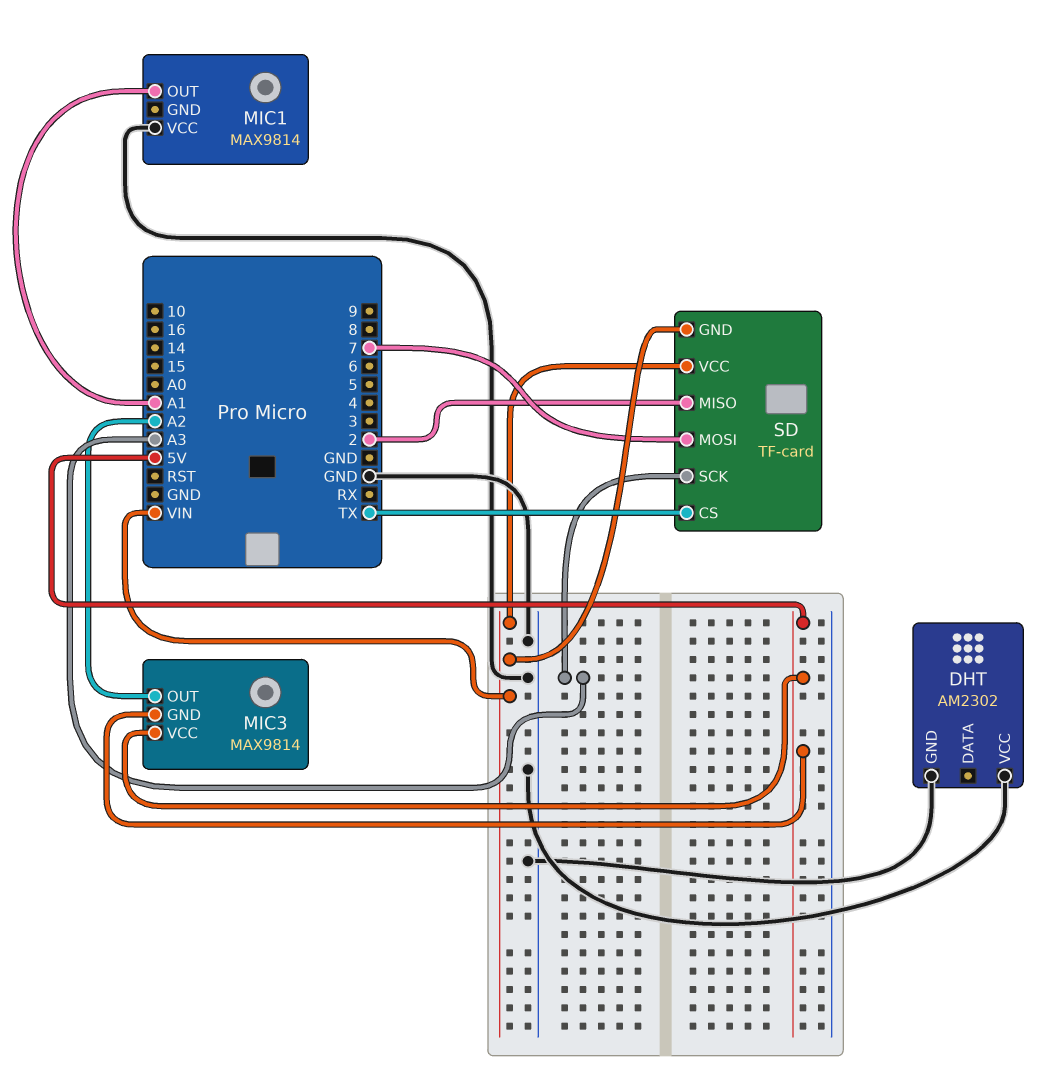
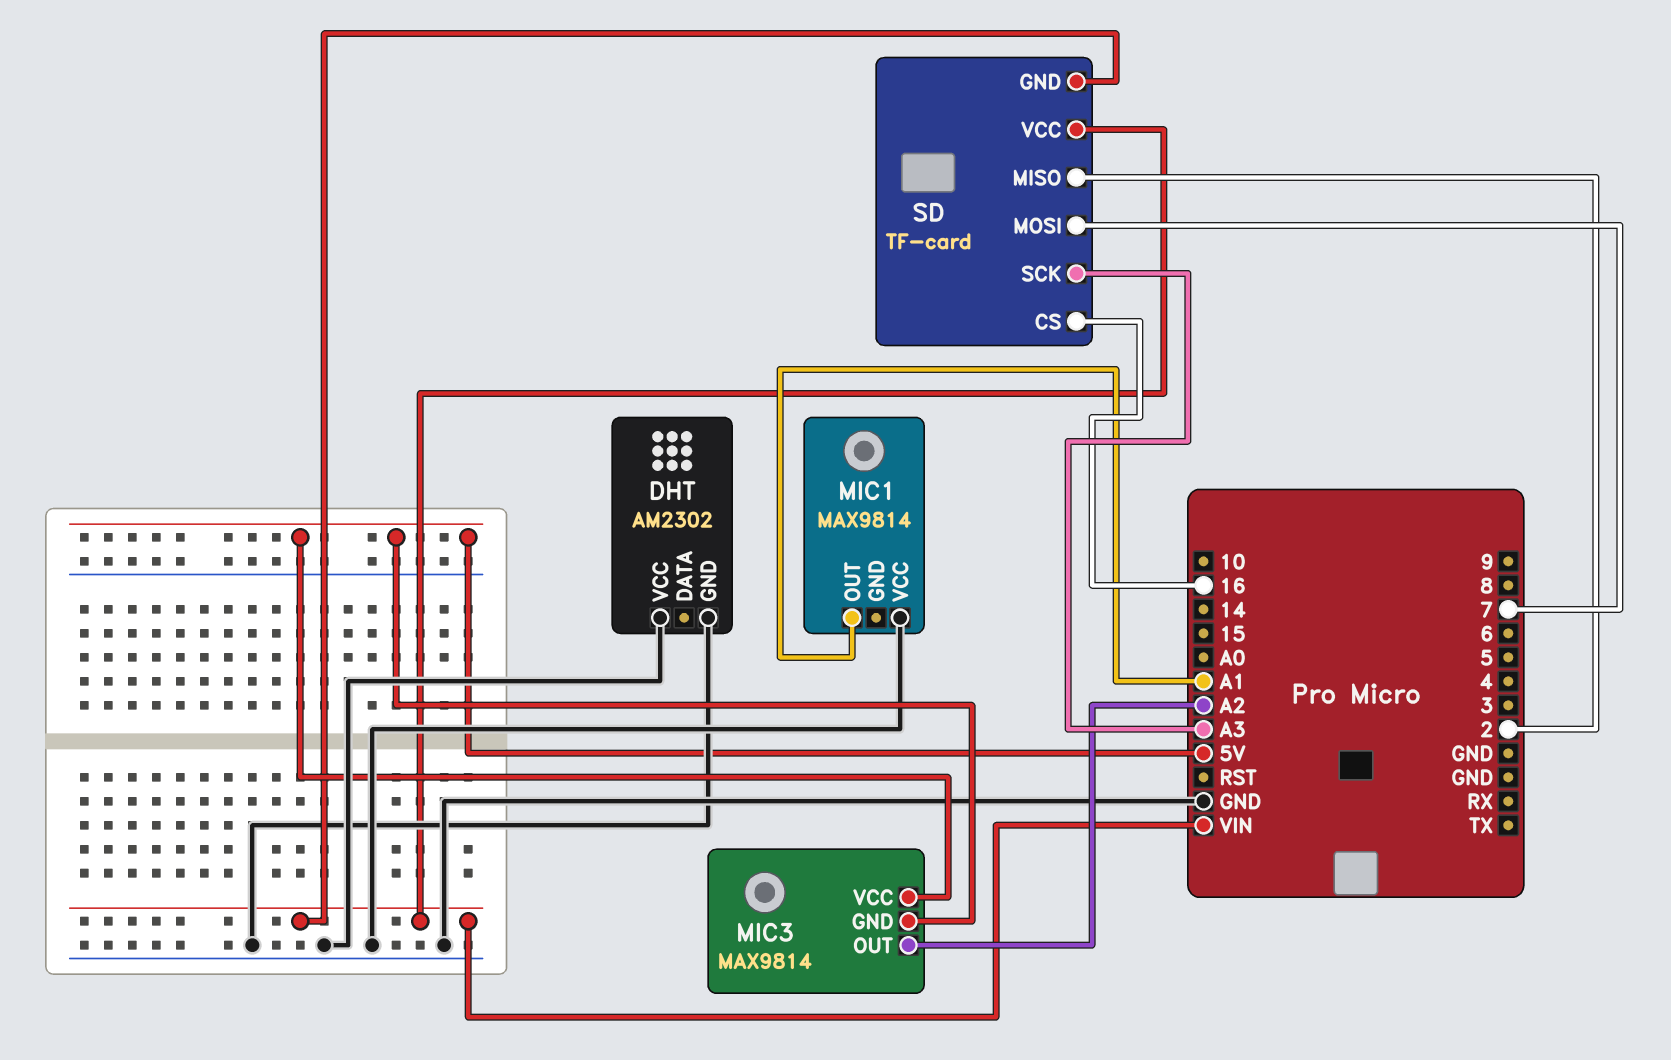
SD pin CS: TX -> 16

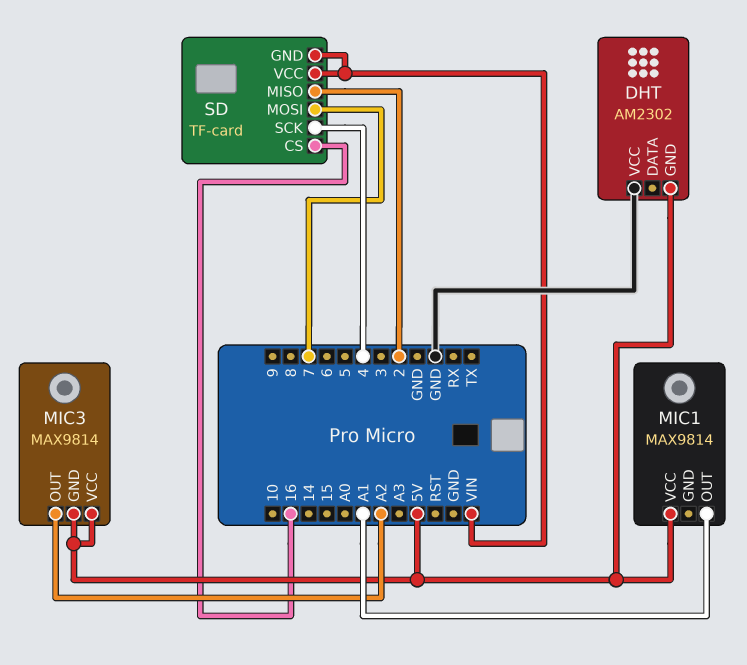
DHT pin GND: GND -> 5V
MIC1 pin VCC: GND -> 5V
SD pin SCK: A3 -> 4

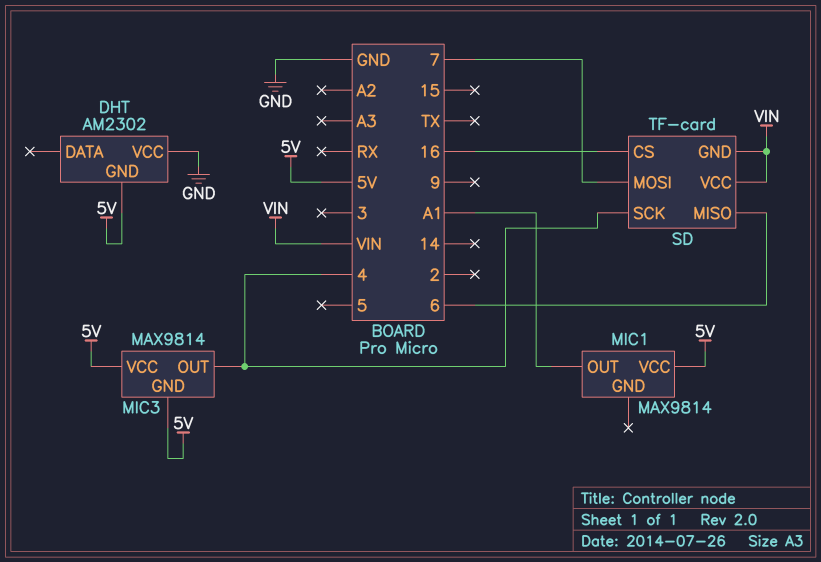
MIC3 pin OUT: A2 -> 4
SD pin MISO: 2 -> 6

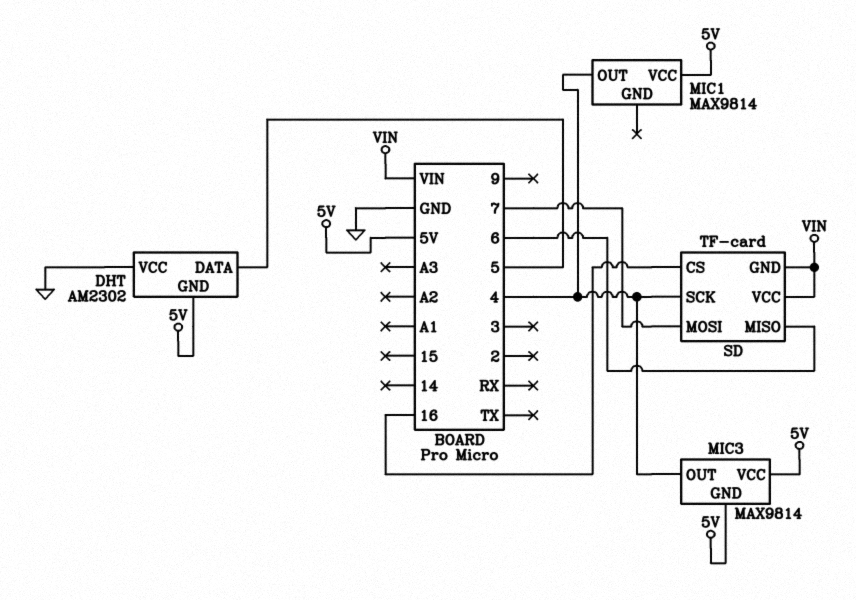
DHT pin DATA: none -> 5
MIC1 pin OUT: A1 -> 4

